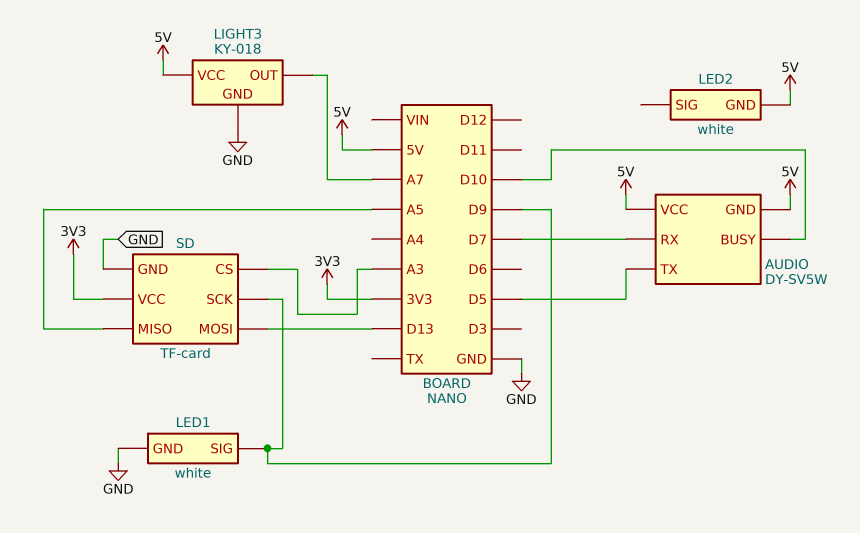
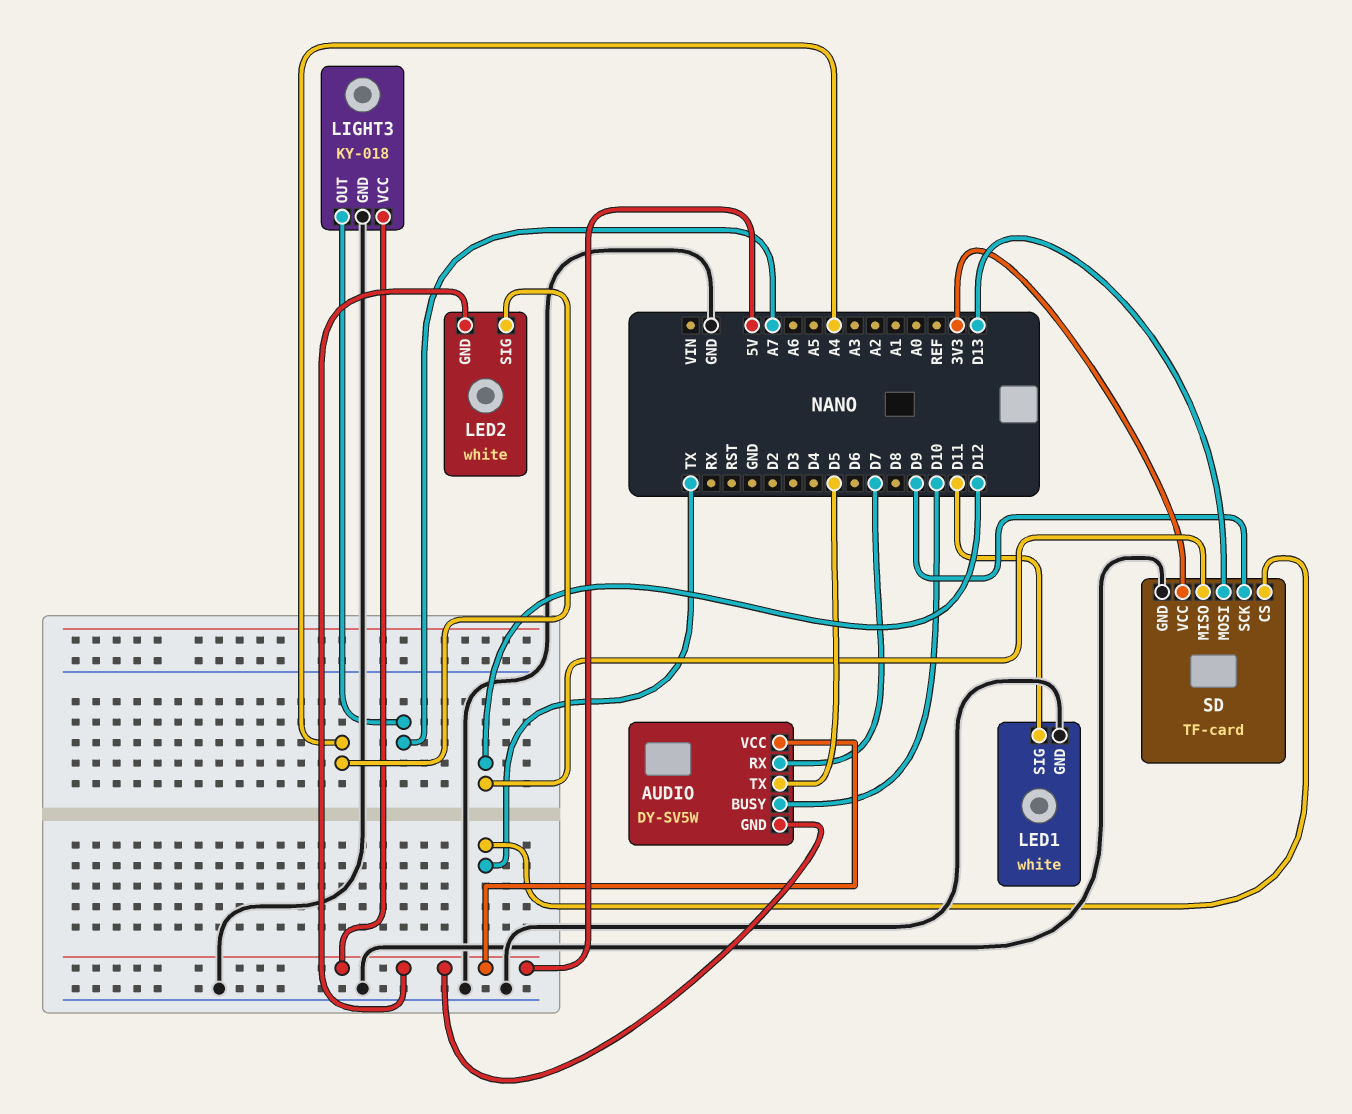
LED1 pin SIG: D9 -> D11
LED2 pin SIG: none -> A4
SD pin CS: A3 -> TX
SD pin MISO: A5 -> D12

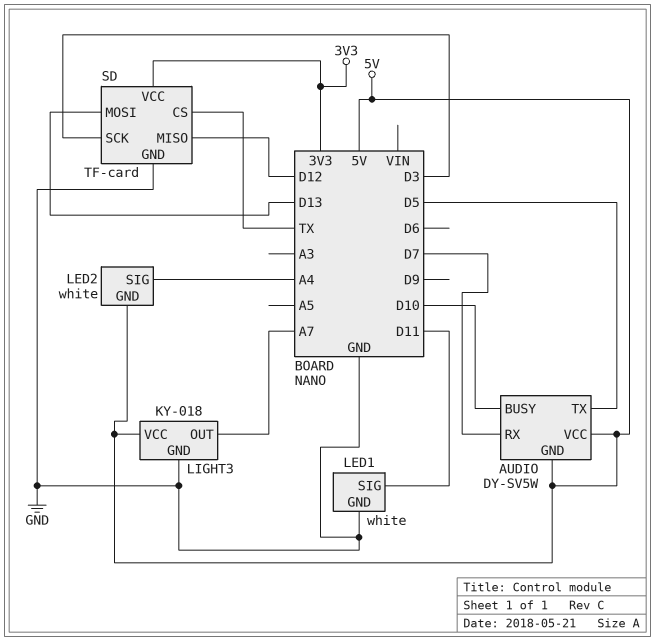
SD pin SCK: D9 -> D3

